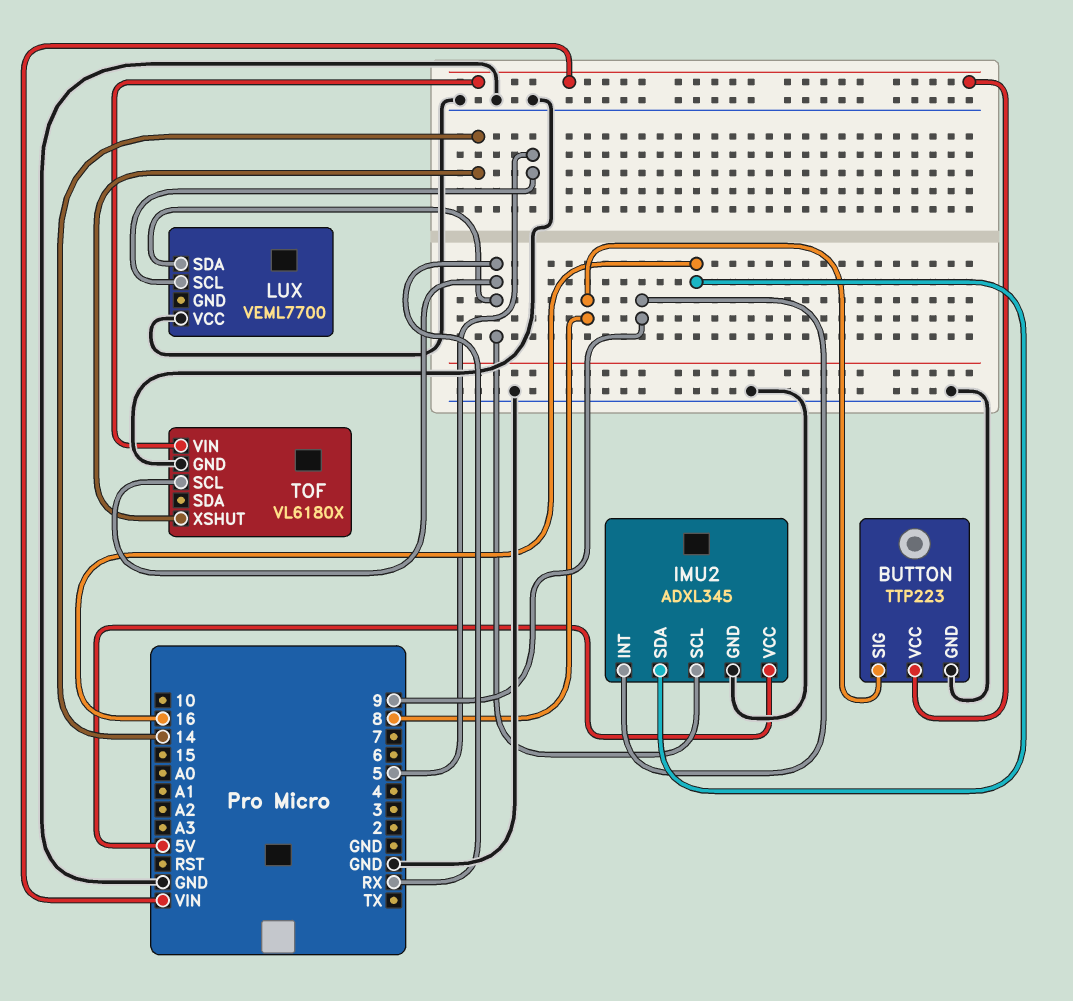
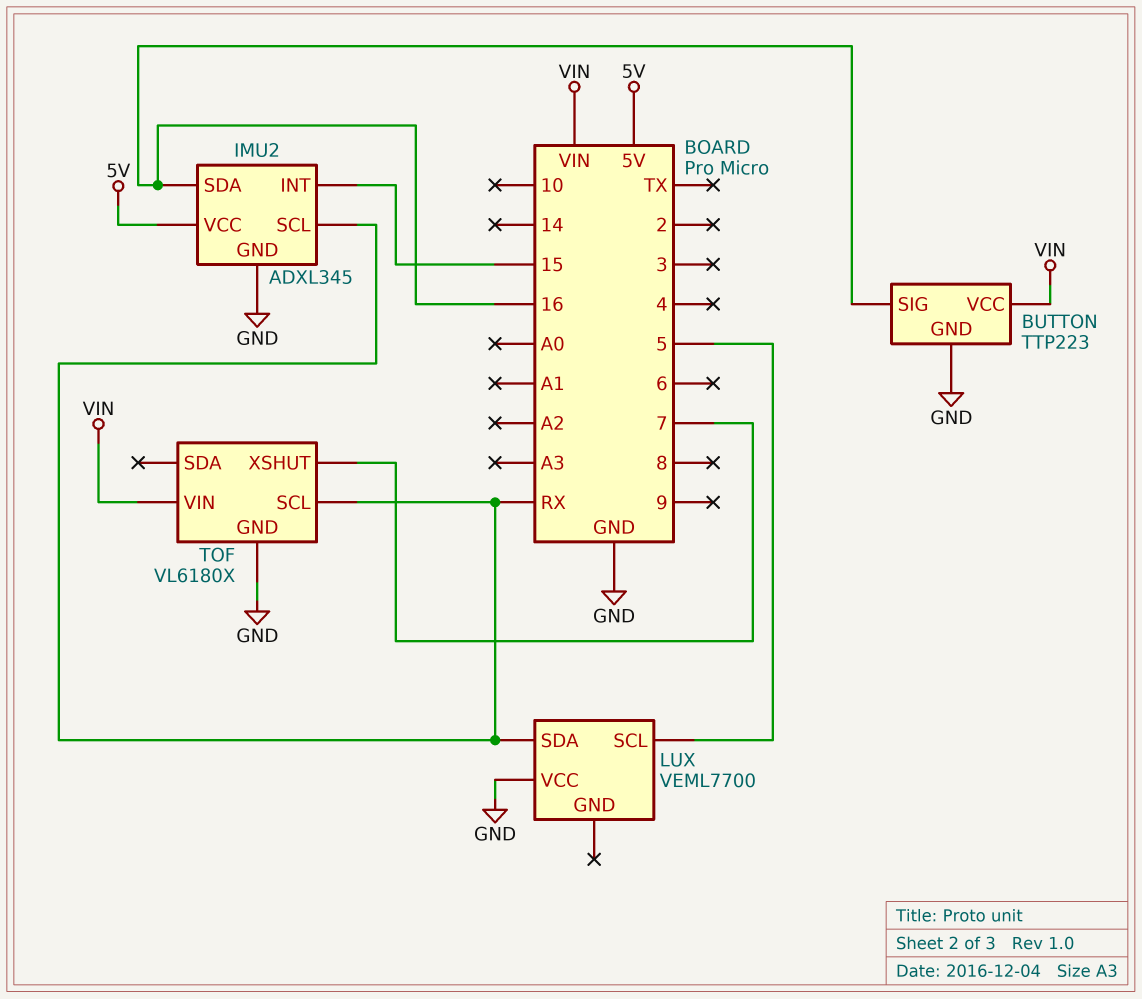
BUTTON pin SIG: 8 -> 16
IMU2 pin INT: 9 -> 15
TOF pin XSHUT: 14 -> 7

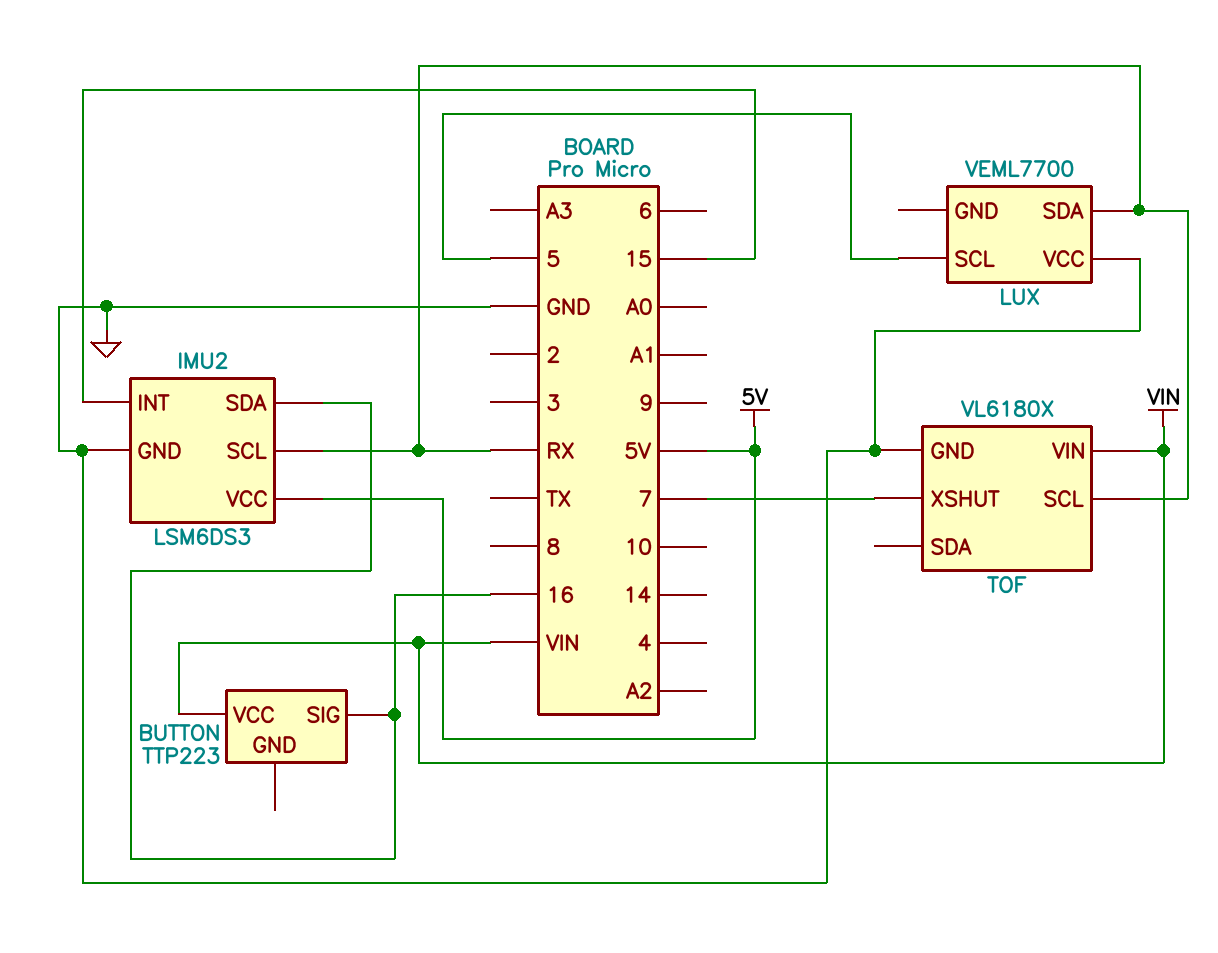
BUTTON pin GND: GND -> none
IMU2: ADXL345 -> LSM6DS3

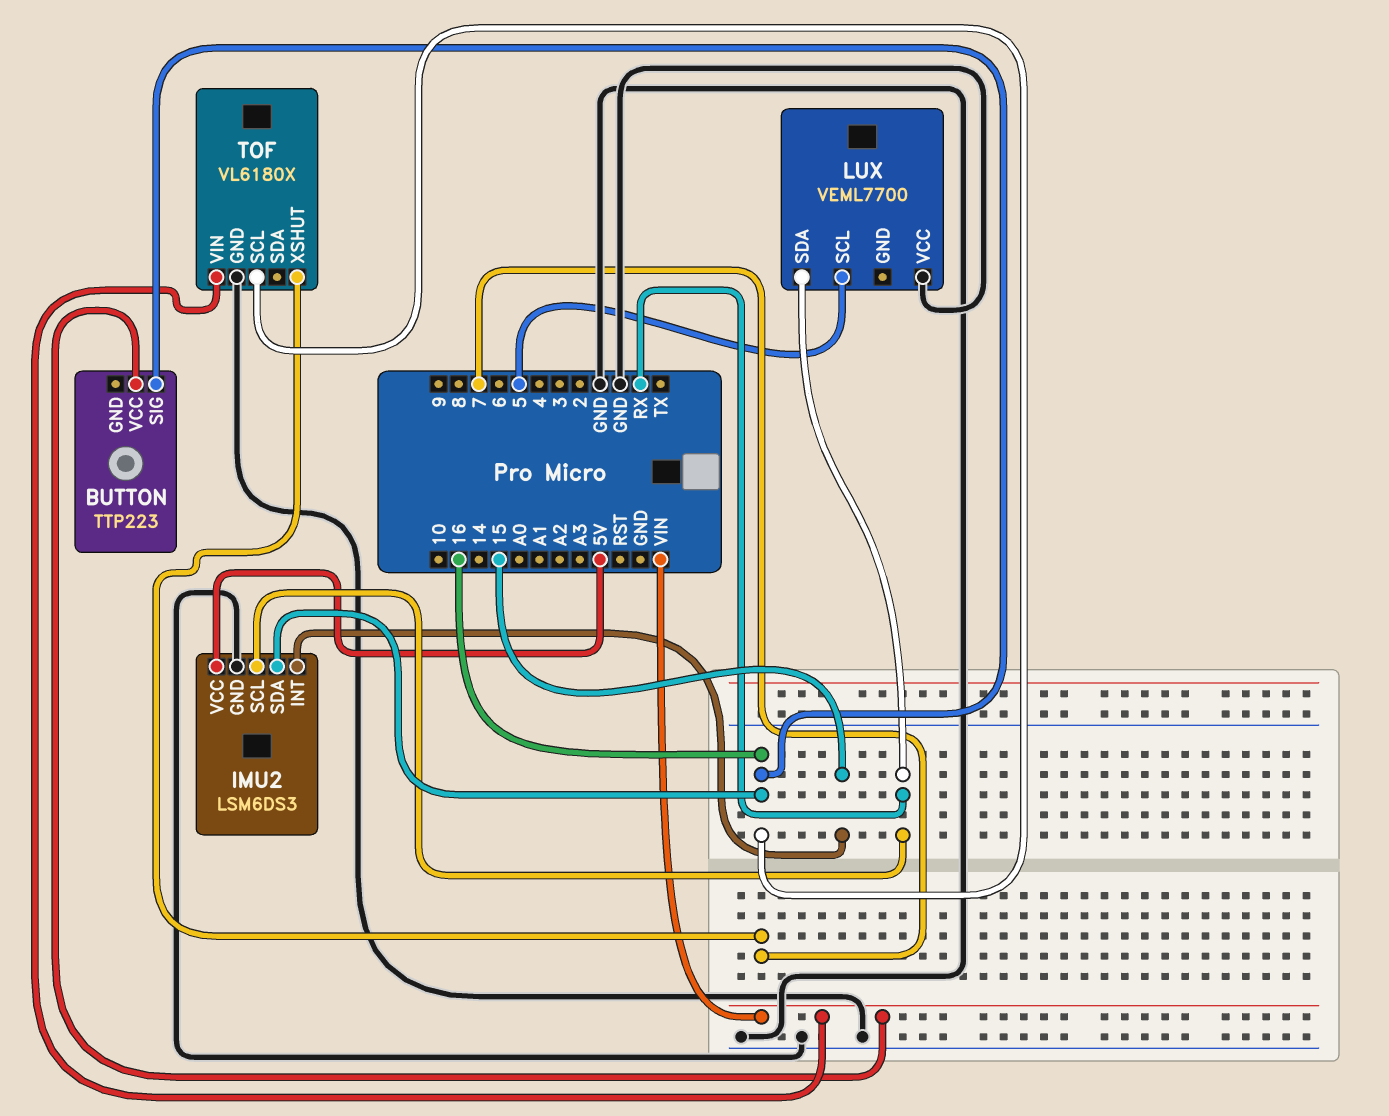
TOF pin SCL: RX -> 16

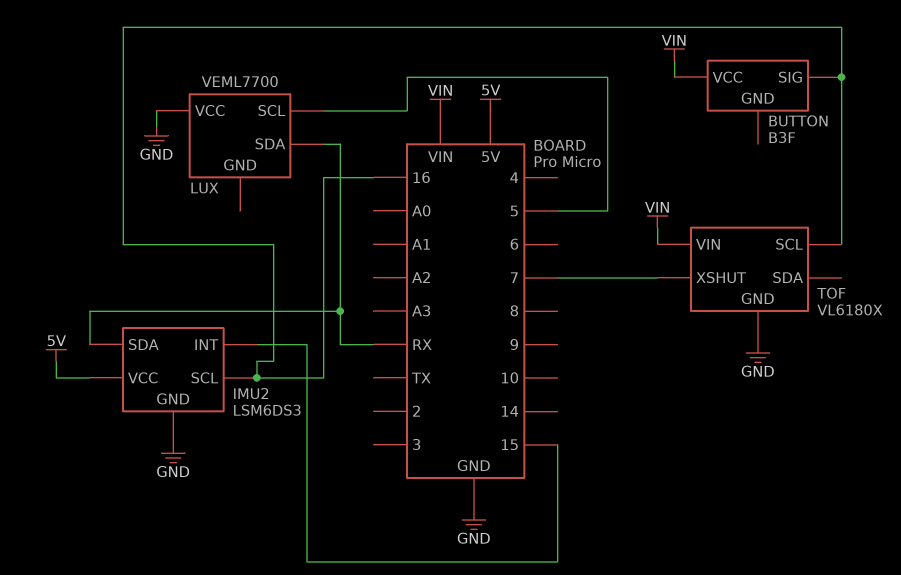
BUTTON: TTP223 -> B3F
IMU2 pin SCL: RX -> 16
IMU2 pin SDA: 16 -> RX

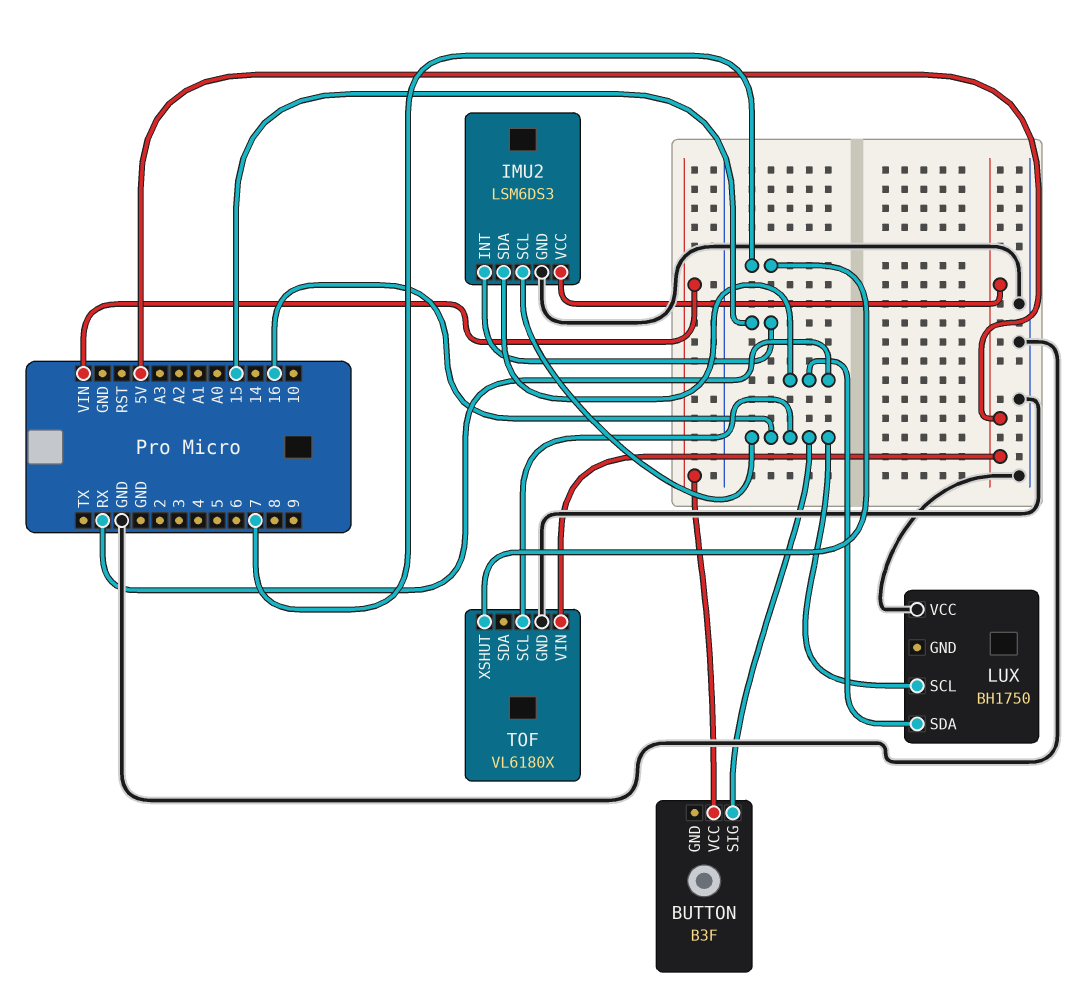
LUX: VEML7700 -> BH1750
LUX pin SCL: 5 -> 16
TOF pin VIN: VIN -> 5V

